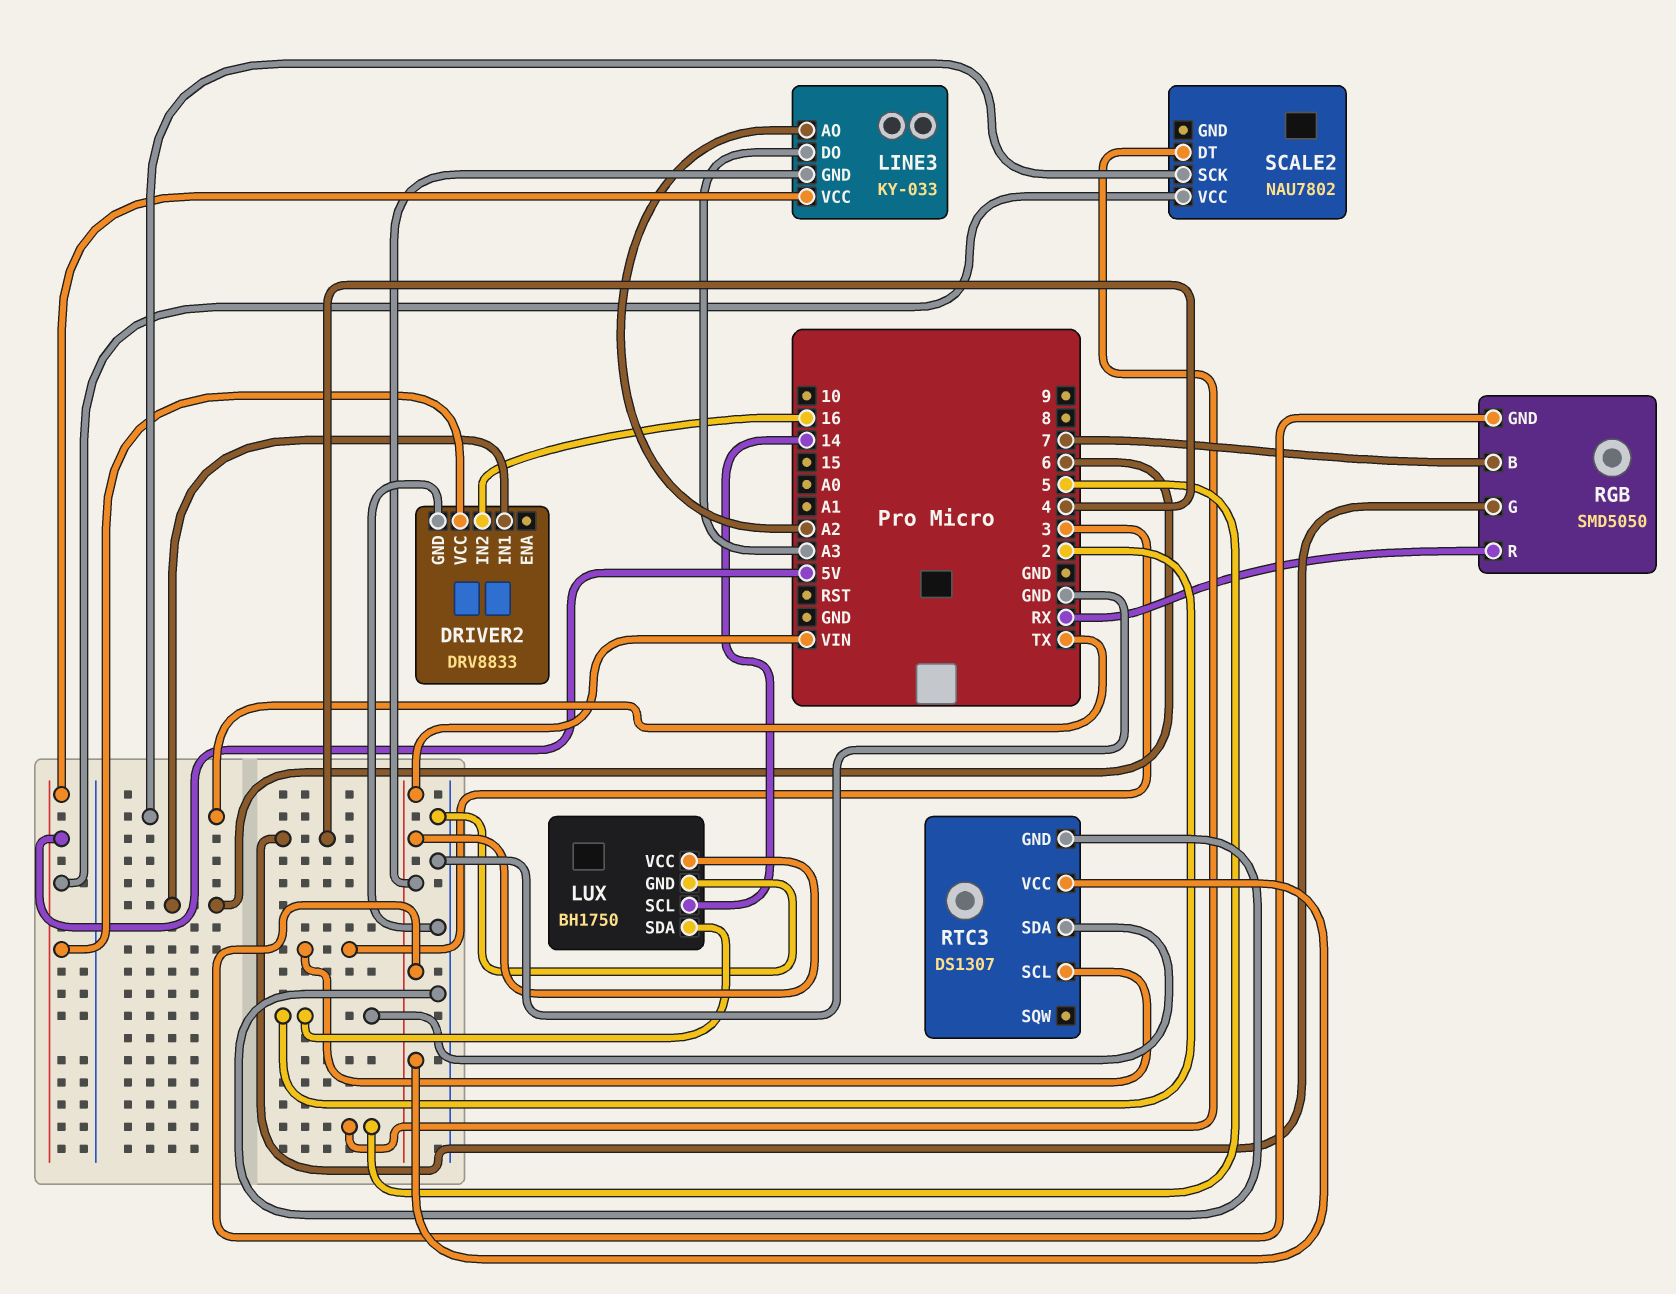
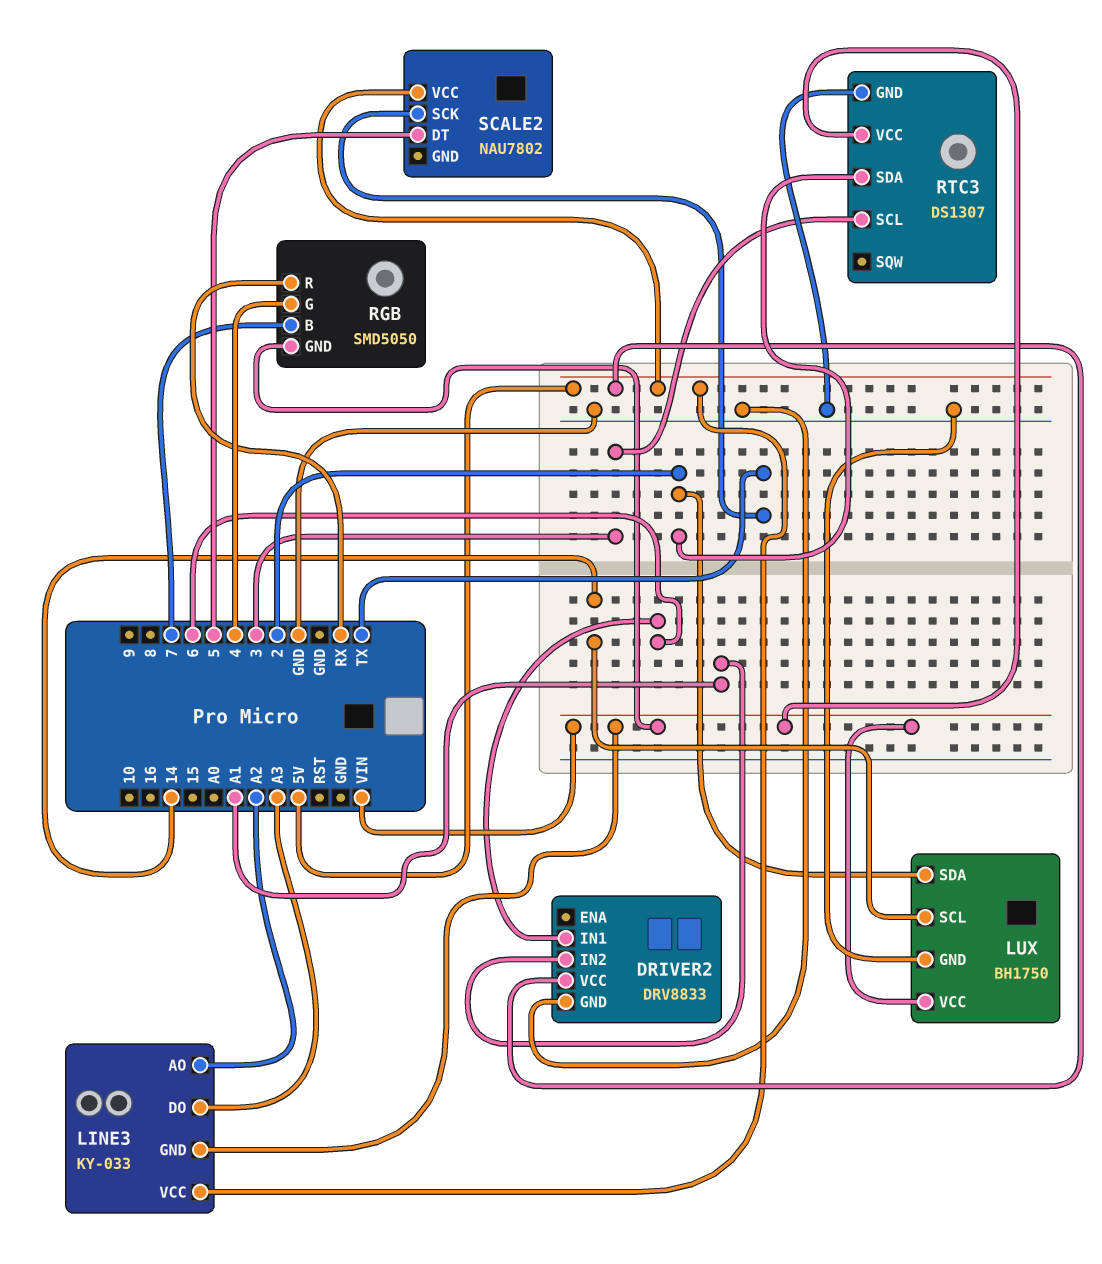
DRIVER2 pin IN2: 16 -> A1

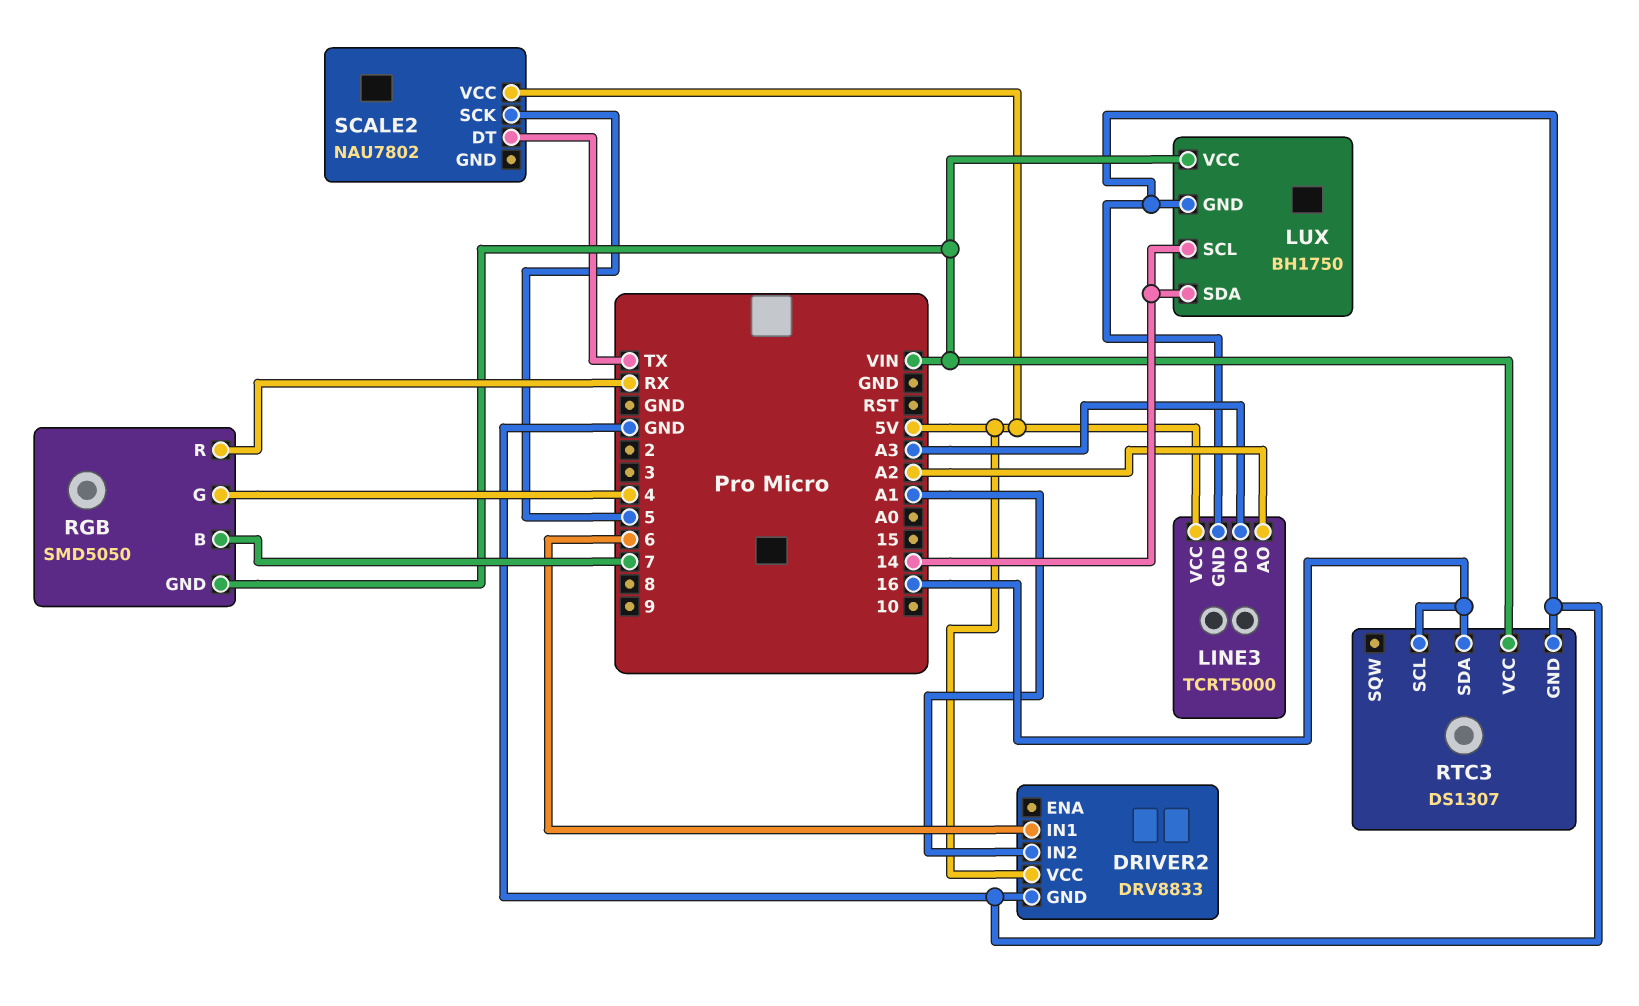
LINE3: KY-033 -> TCRT5000
LINE3 pin GND: VIN -> GND
LUX pin SDA: 2 -> 14
RTC3 pin SCL: 3 -> 16
RTC3 pin SDA: 2 -> 16
SCALE2 pin DT: 5 -> TX
SCALE2 pin SCK: TX -> 5

